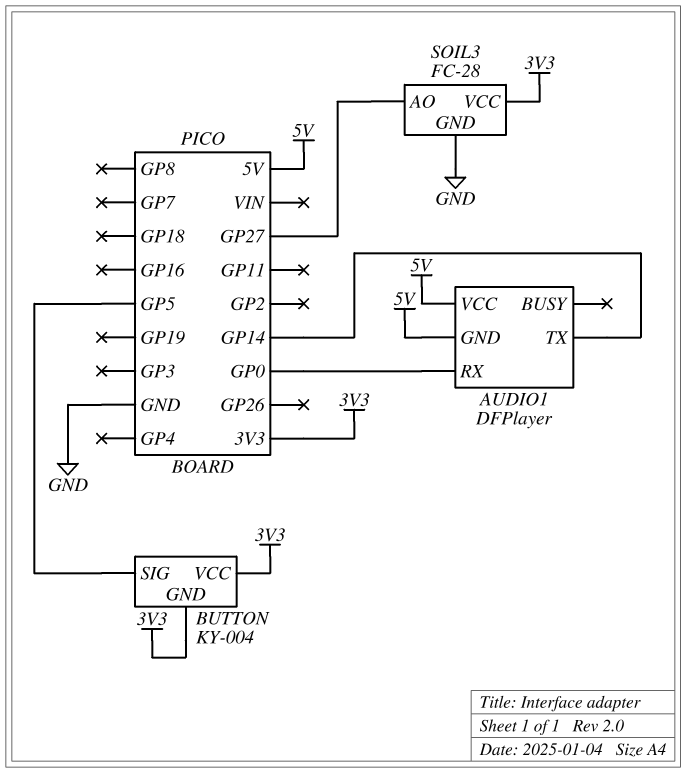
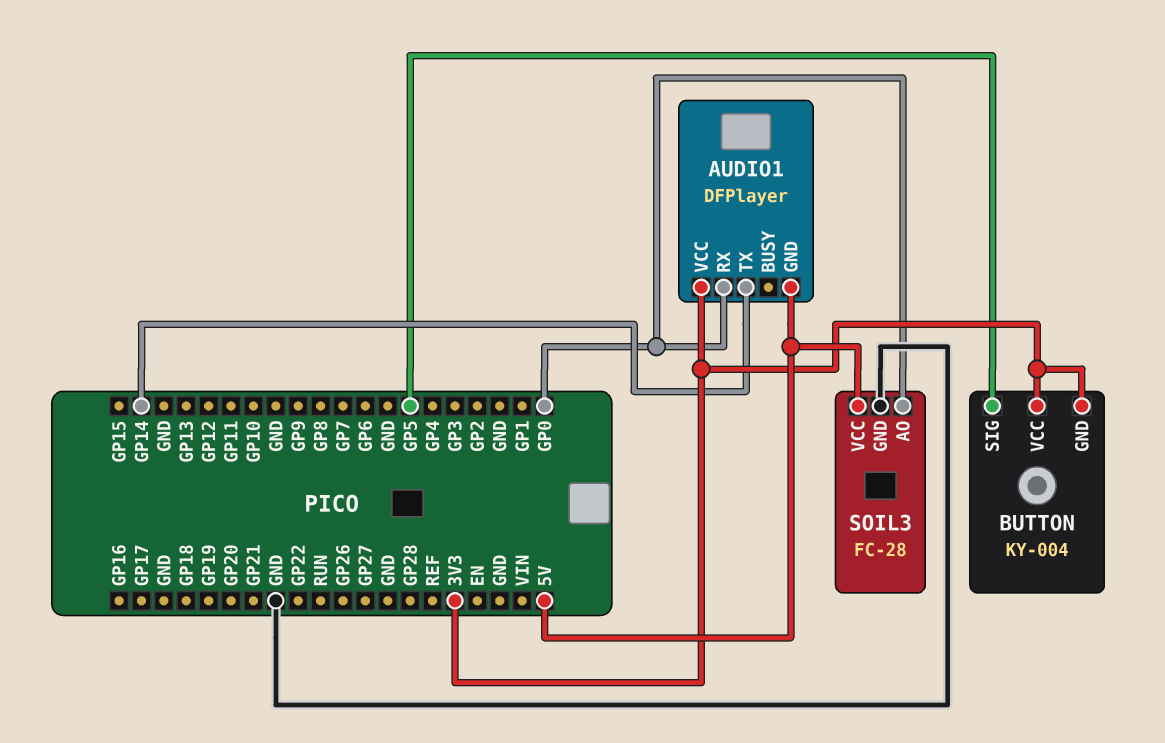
AUDIO1 pin VCC: 5V -> 3V3
SOIL3 pin AO: GP27 -> GP0
SOIL3 pin VCC: 3V3 -> 5V

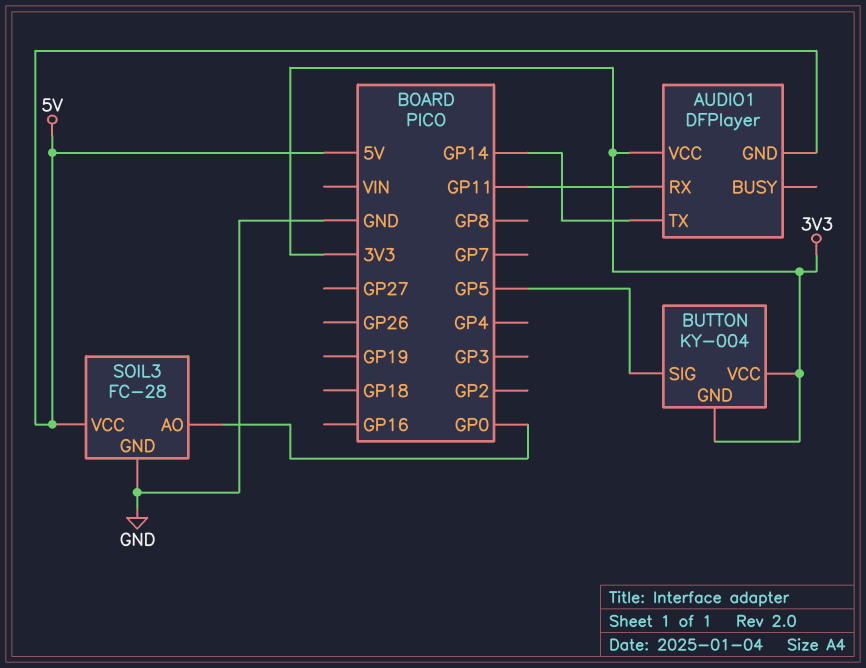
AUDIO1 pin RX: GP0 -> GP11

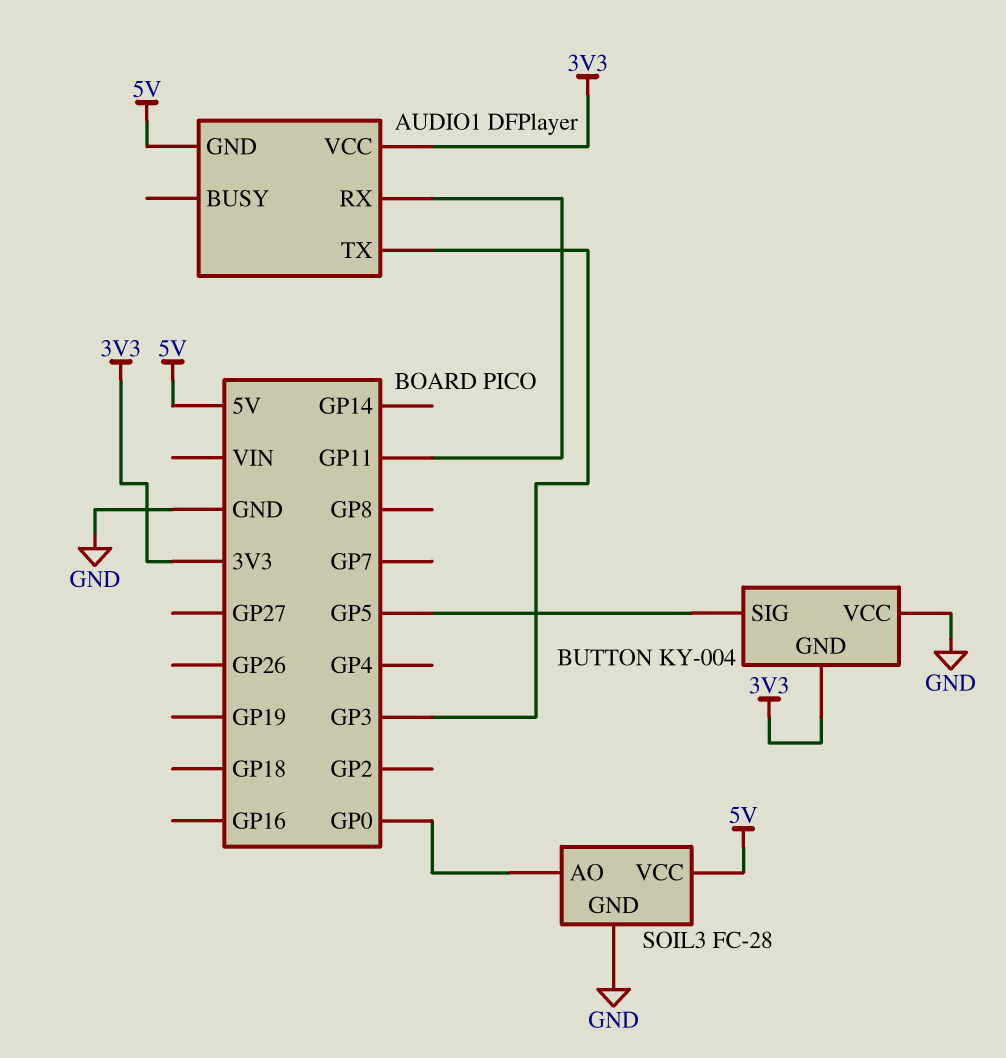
AUDIO1 pin TX: GP14 -> GP3
BUTTON pin VCC: 3V3 -> GND

